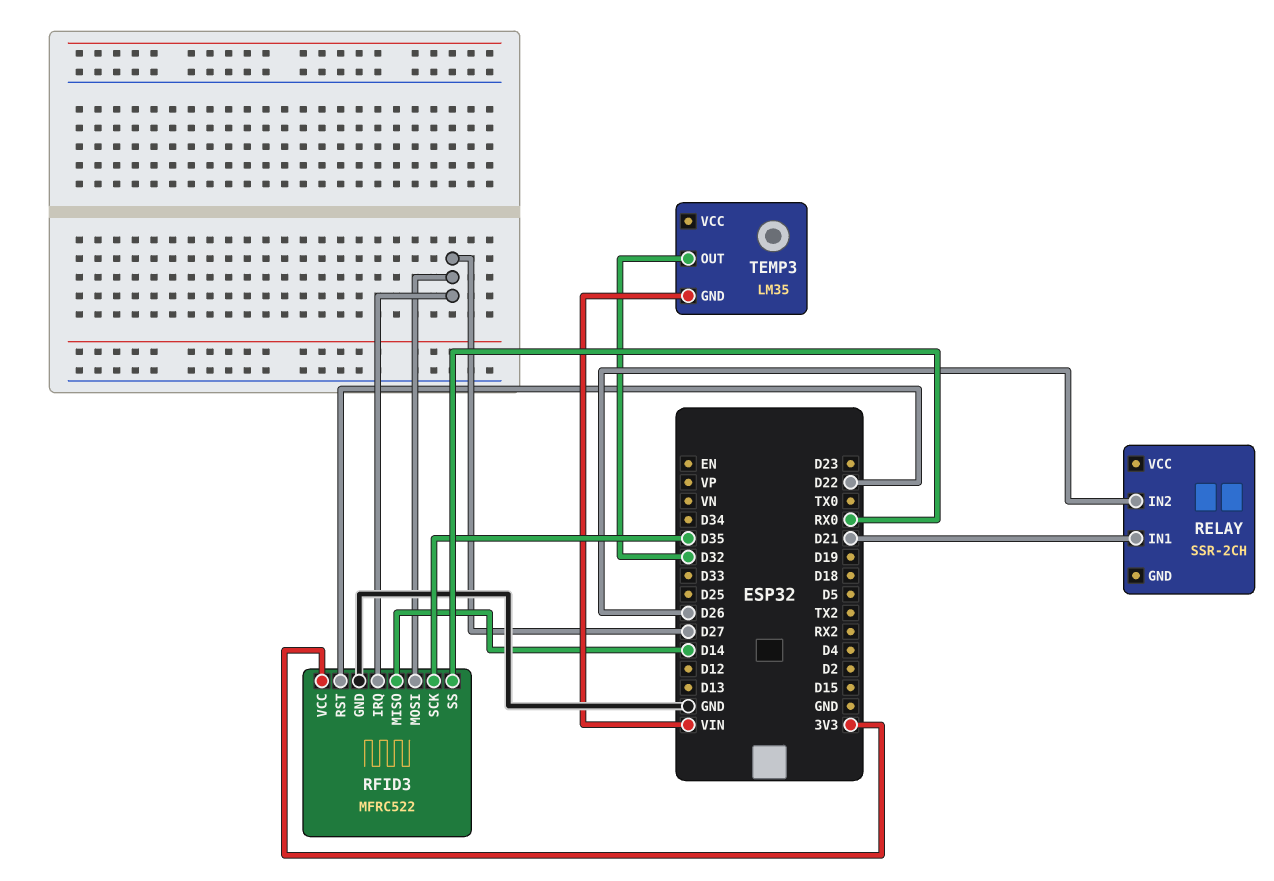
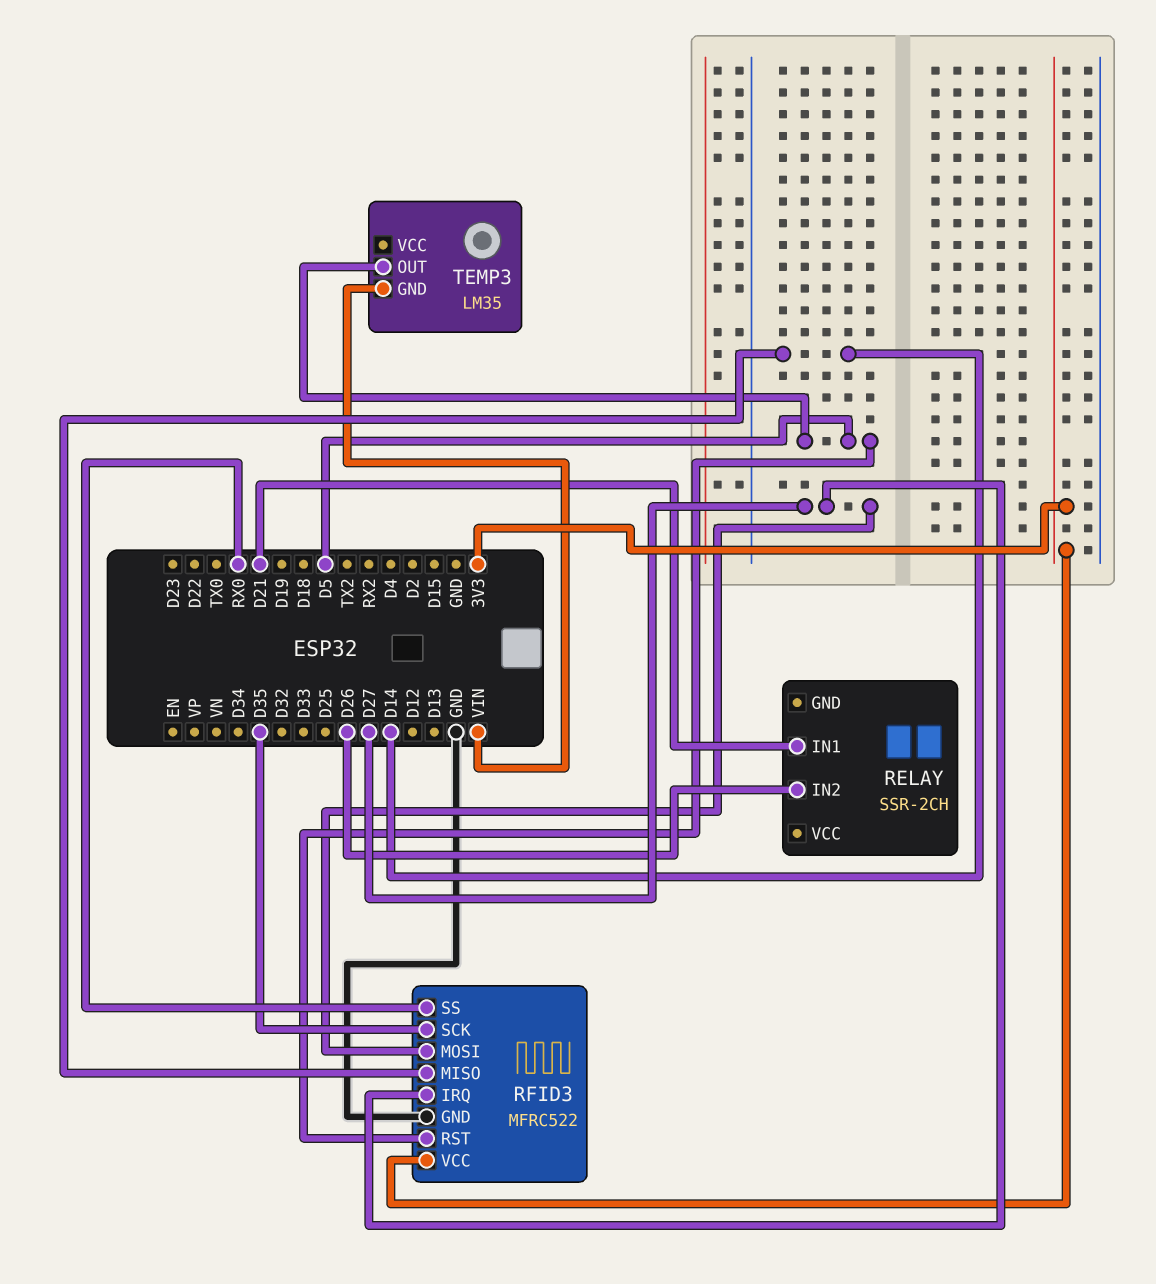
RFID3 pin RST: D22 -> D5
TEMP3 pin OUT: D32 -> D5

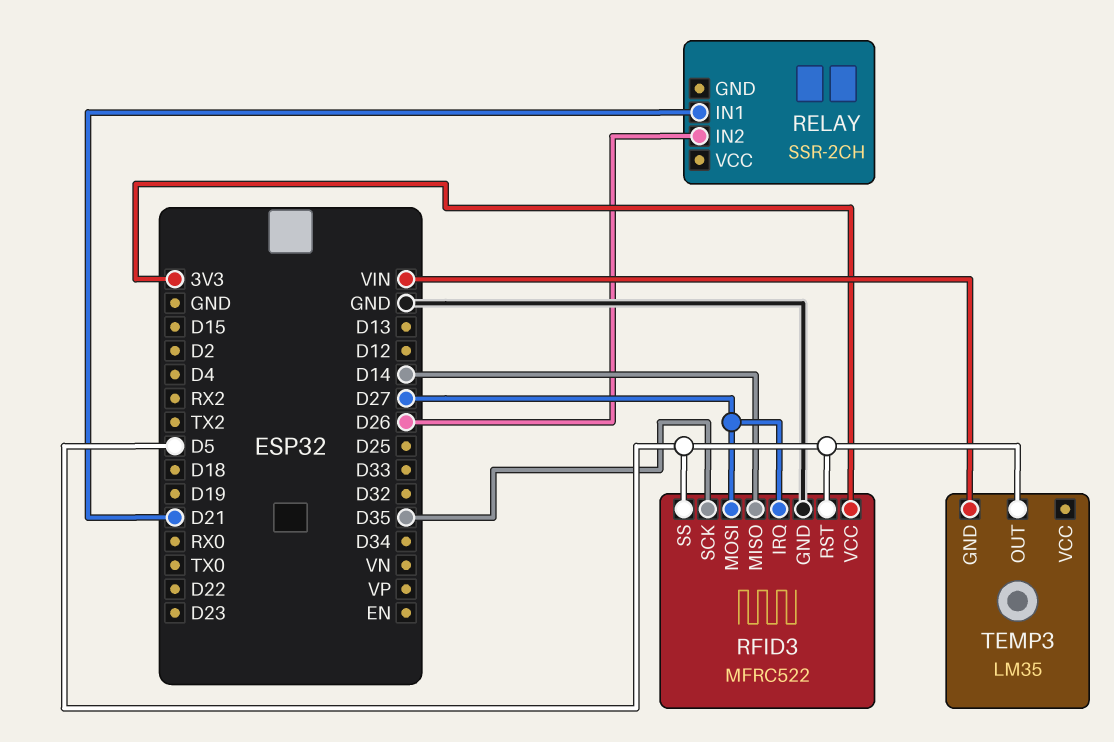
RFID3 pin SS: RX0 -> D5

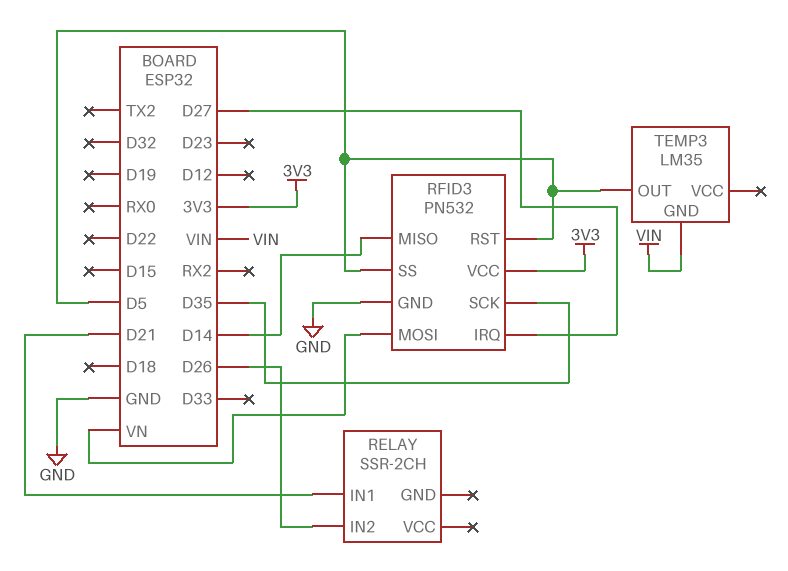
RFID3: MFRC522 -> PN532
RFID3 pin MOSI: D27 -> VN

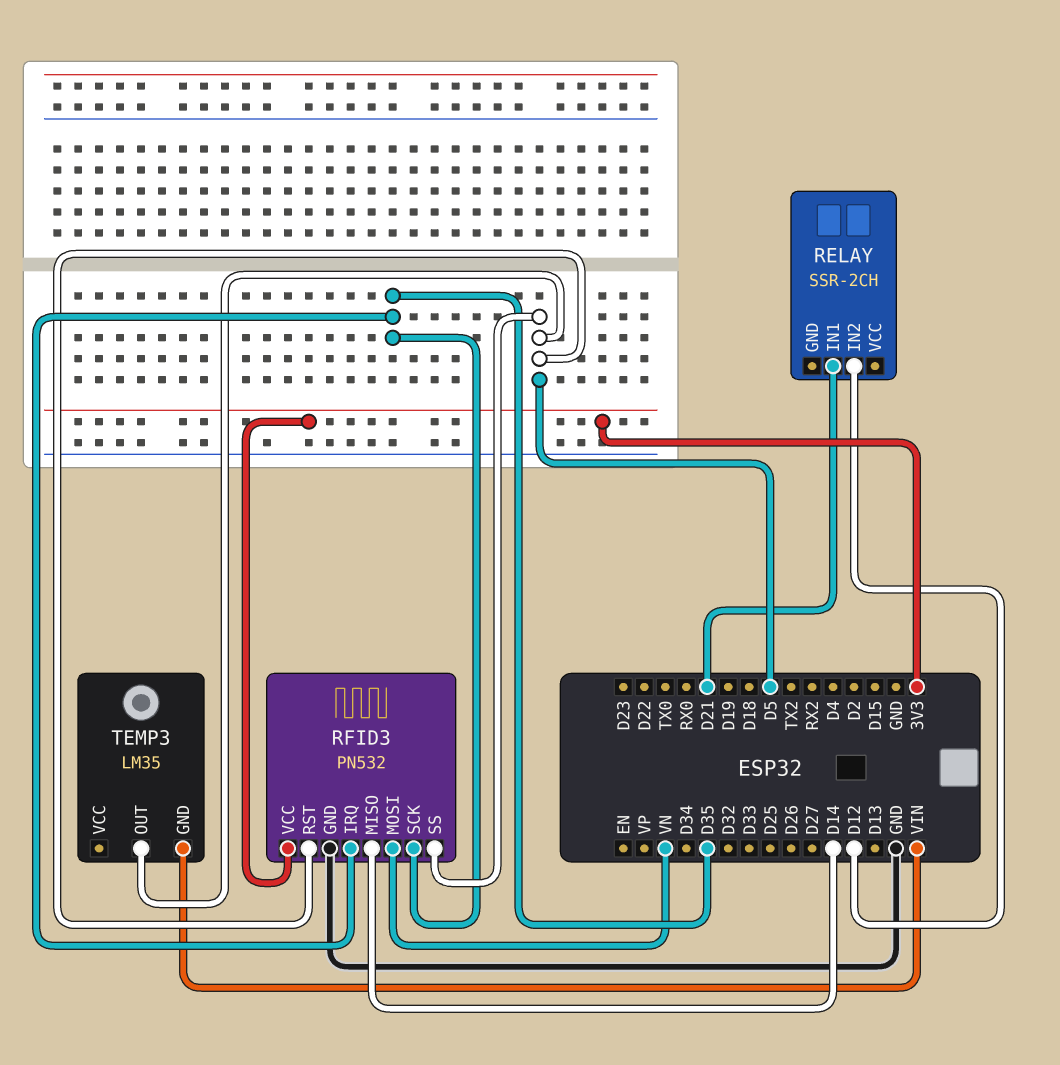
RELAY pin IN2: D26 -> D12
RFID3 pin IRQ: D27 -> D35

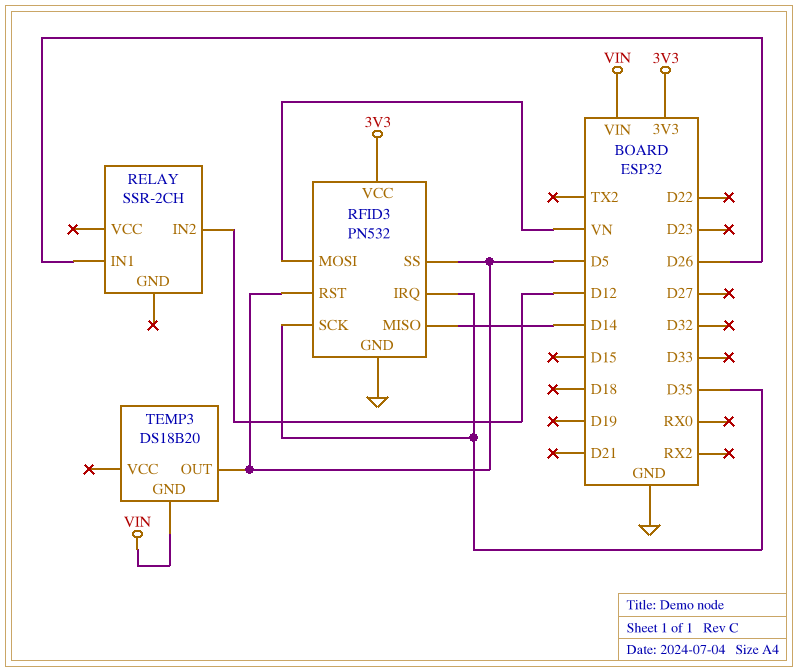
RELAY pin IN1: D21 -> D26
TEMP3: LM35 -> DS18B20

